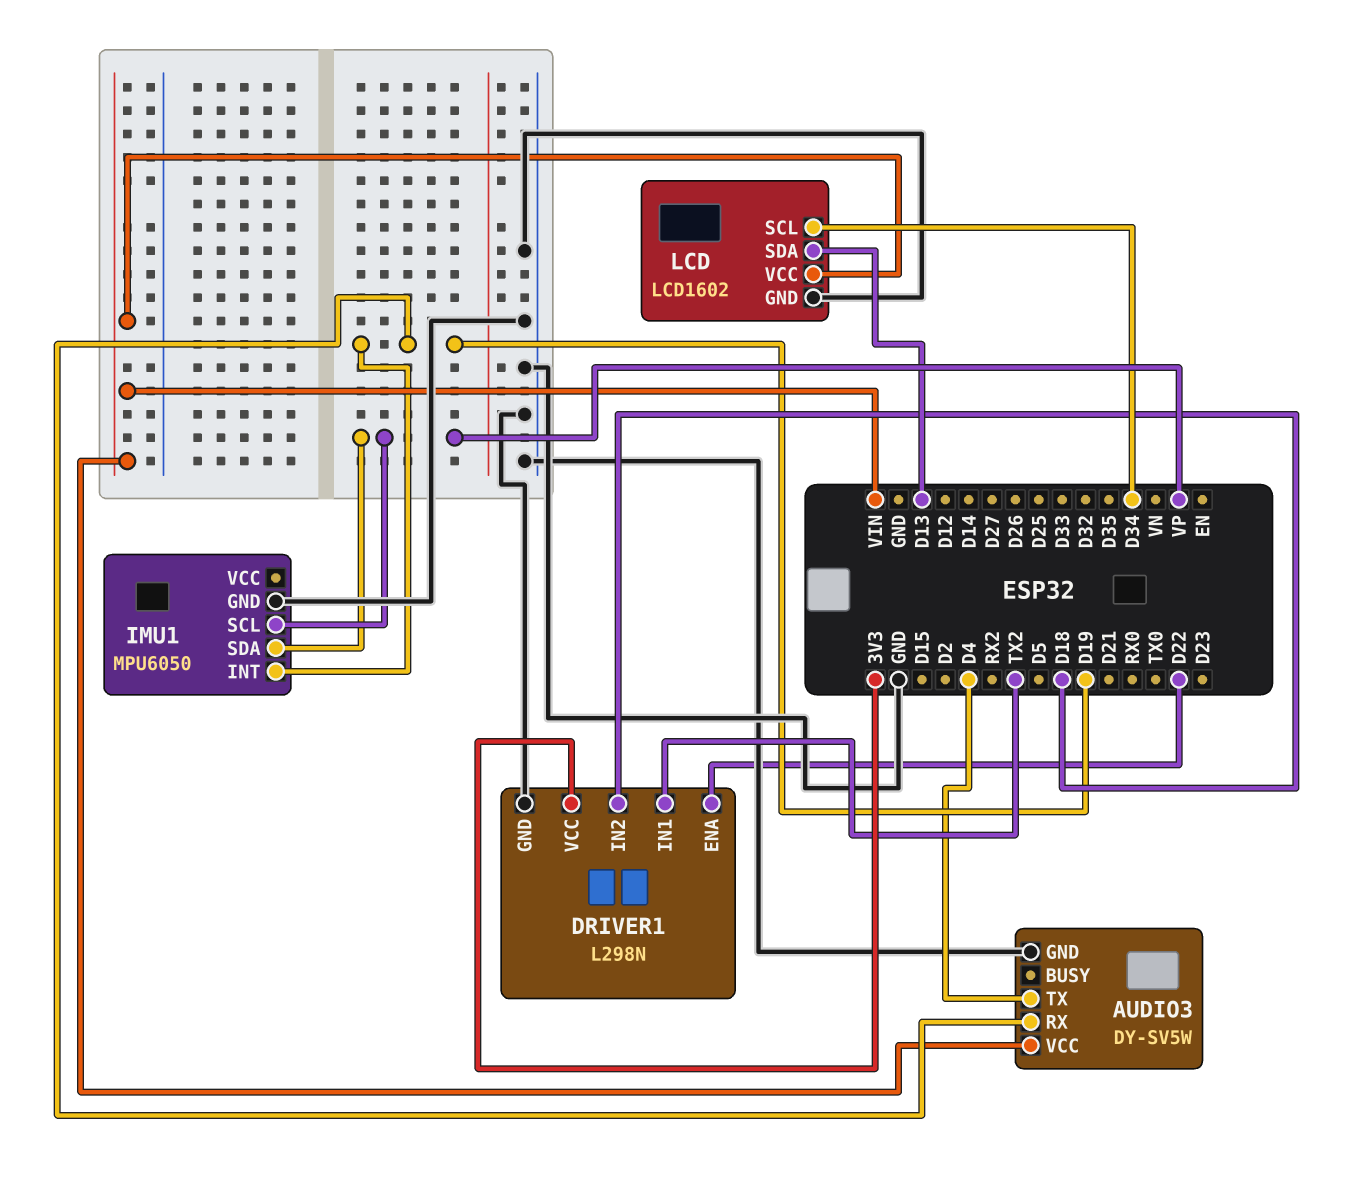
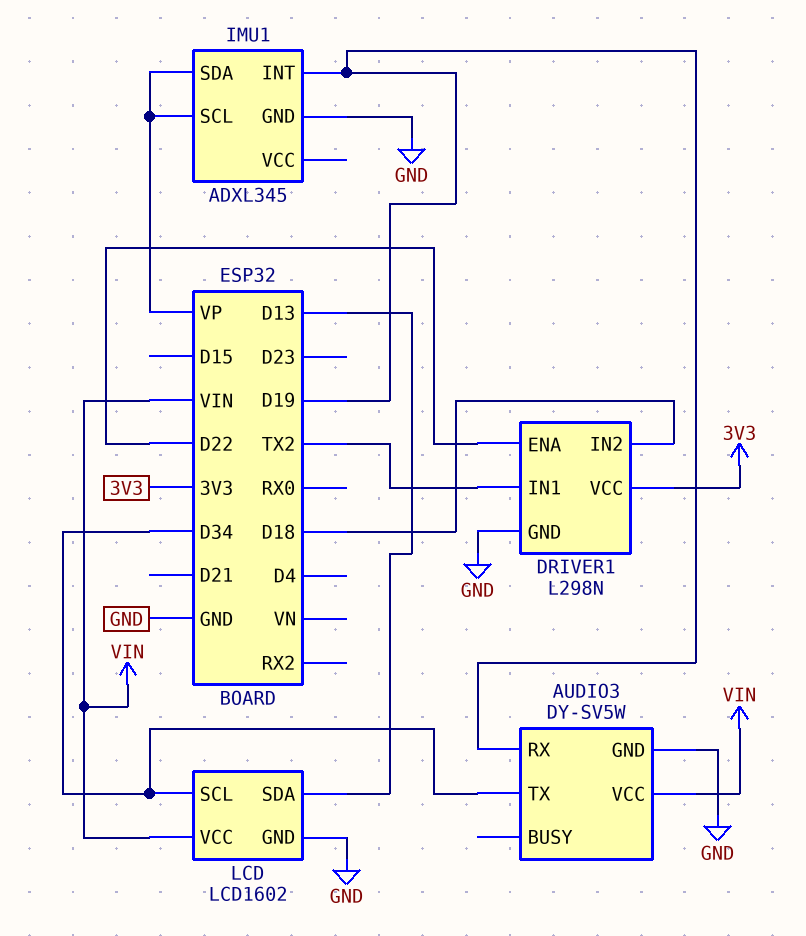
AUDIO3 pin TX: D4 -> D34
IMU1: MPU6050 -> ADXL345

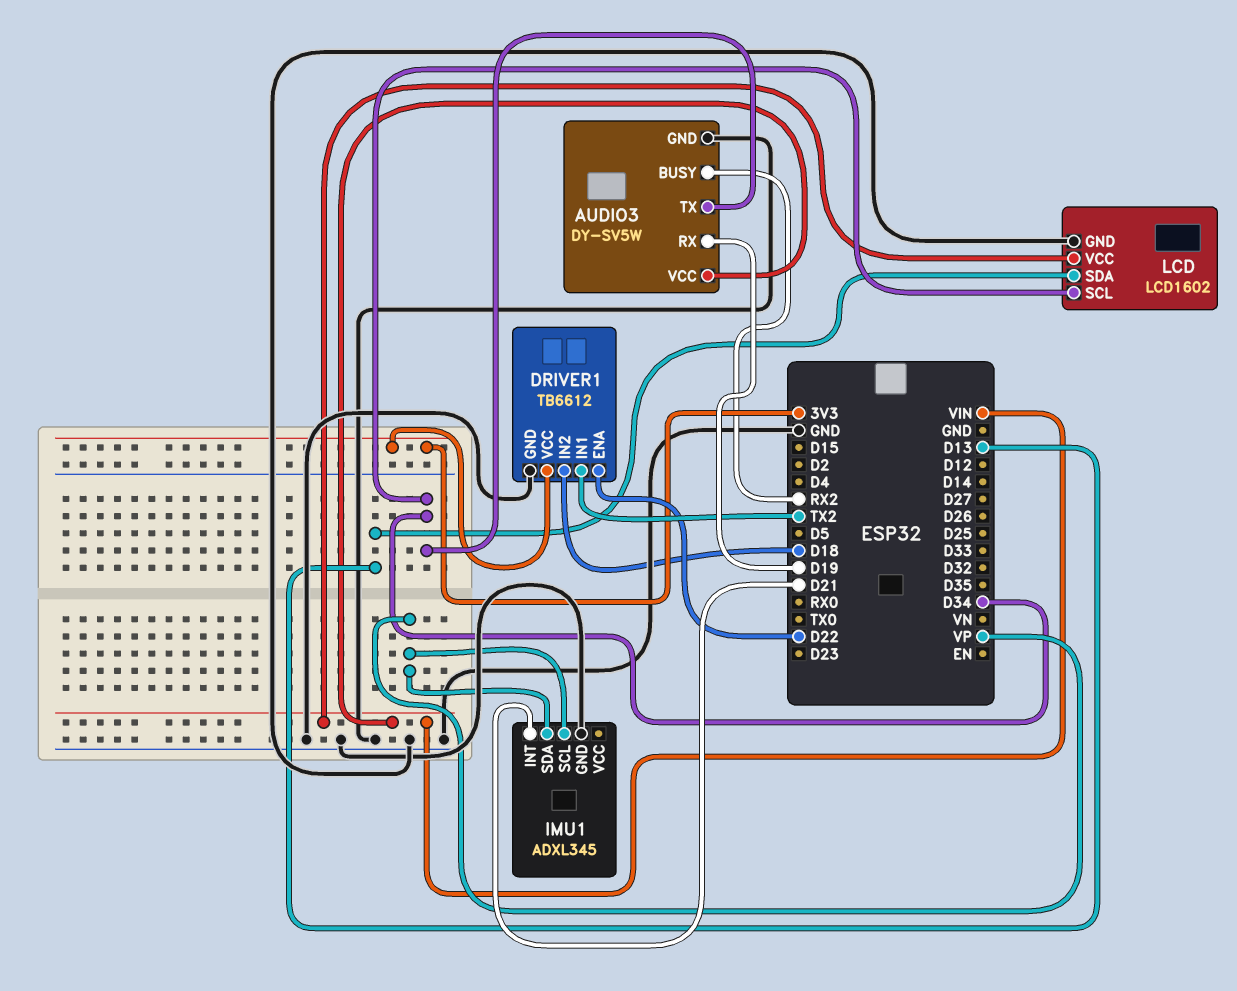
AUDIO3 pin BUSY: none -> RX2
DRIVER1: L298N -> TB6612
IMU1 pin INT: D19 -> D21

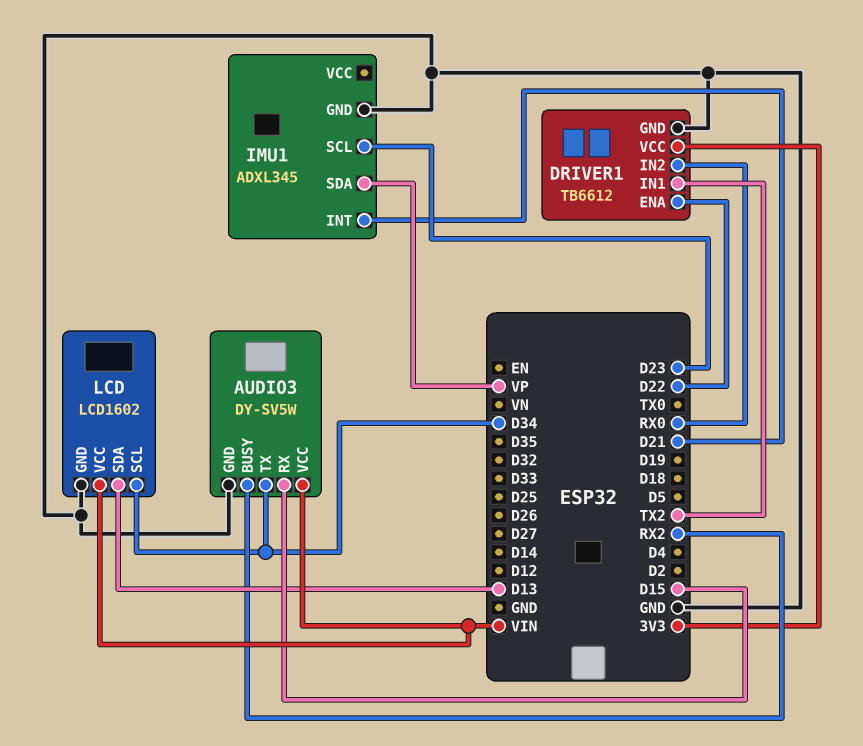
AUDIO3 pin RX: D19 -> D15
DRIVER1 pin IN2: D18 -> RX0
IMU1 pin SCL: VP -> D23

